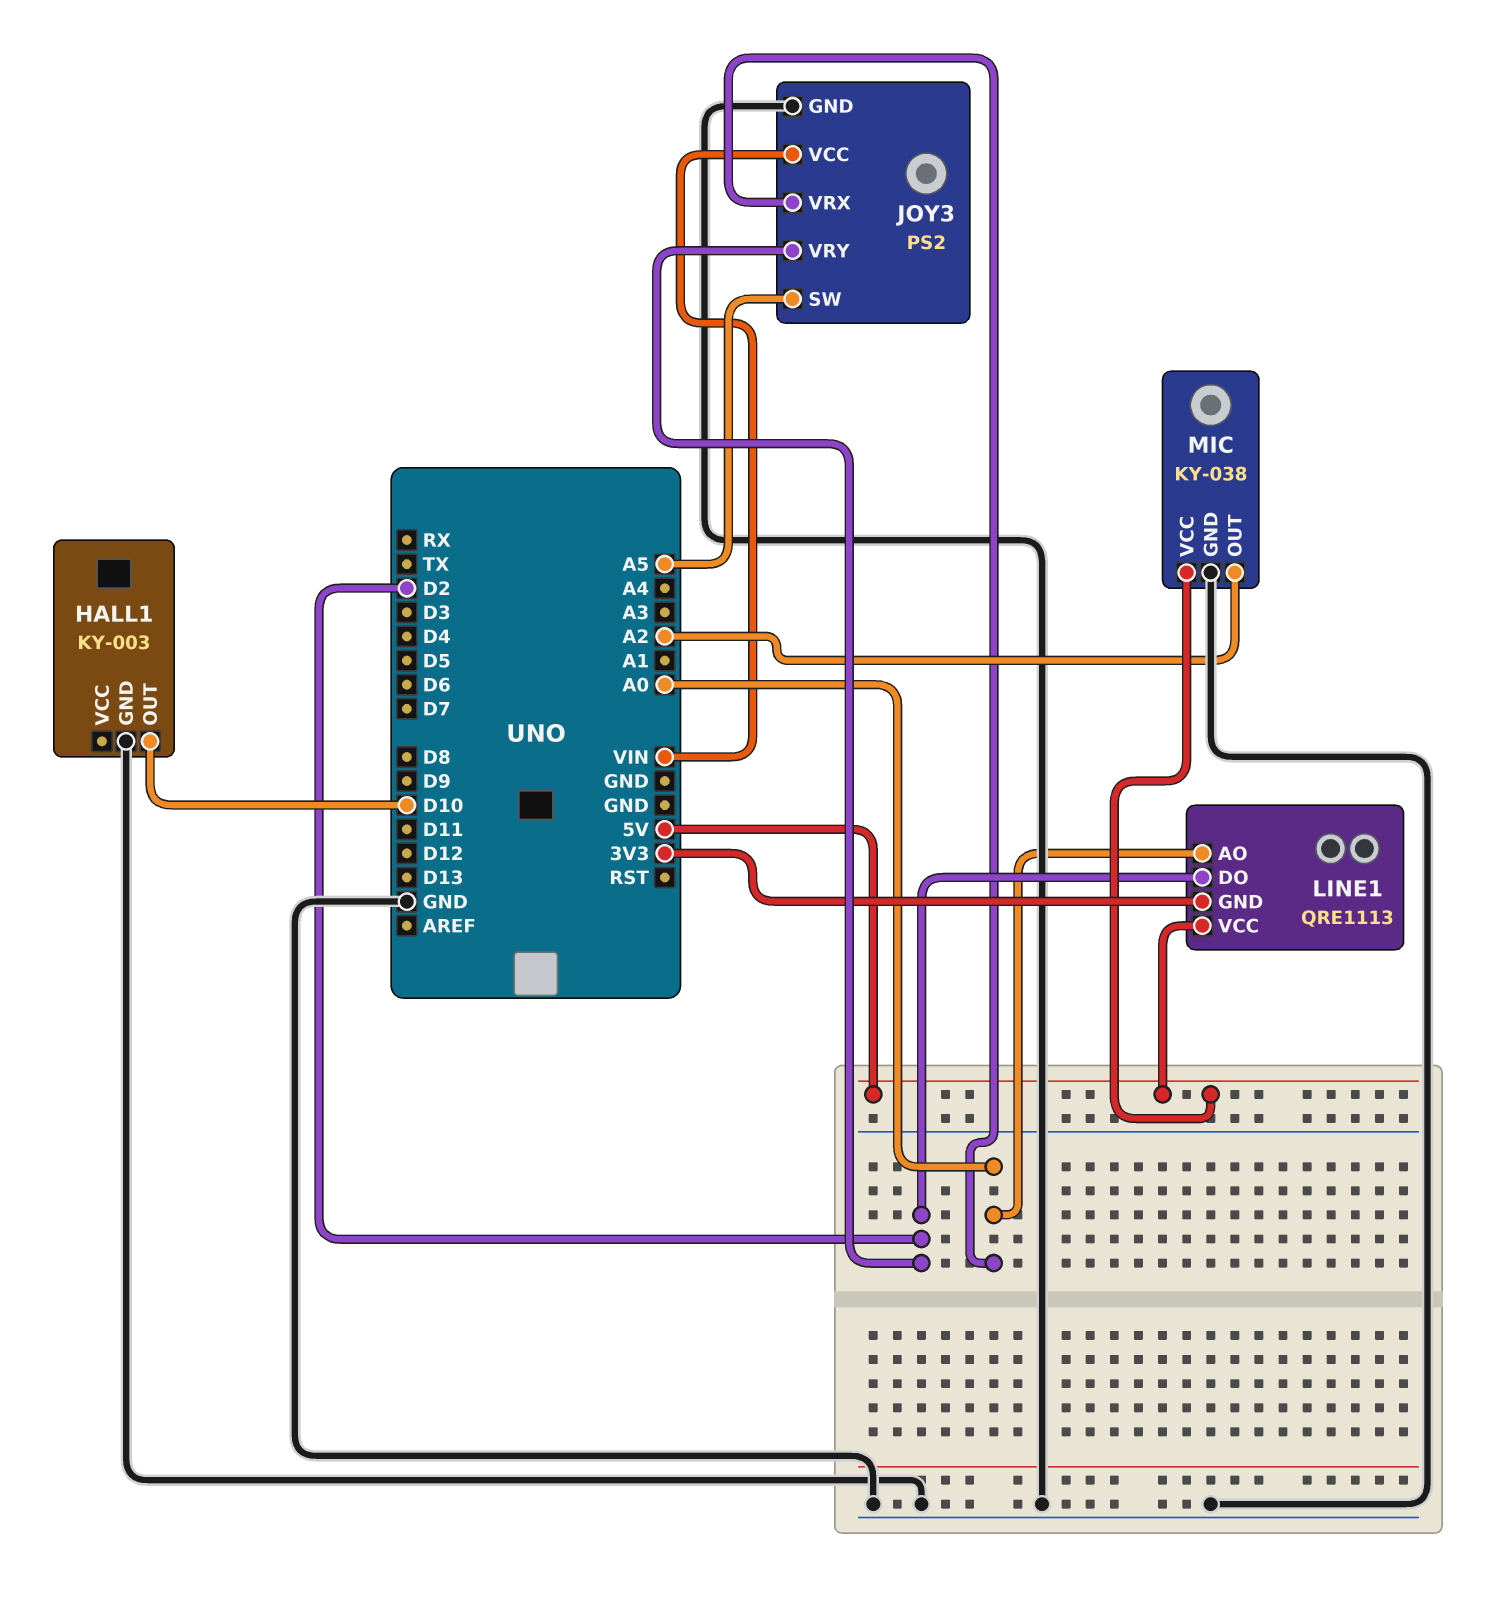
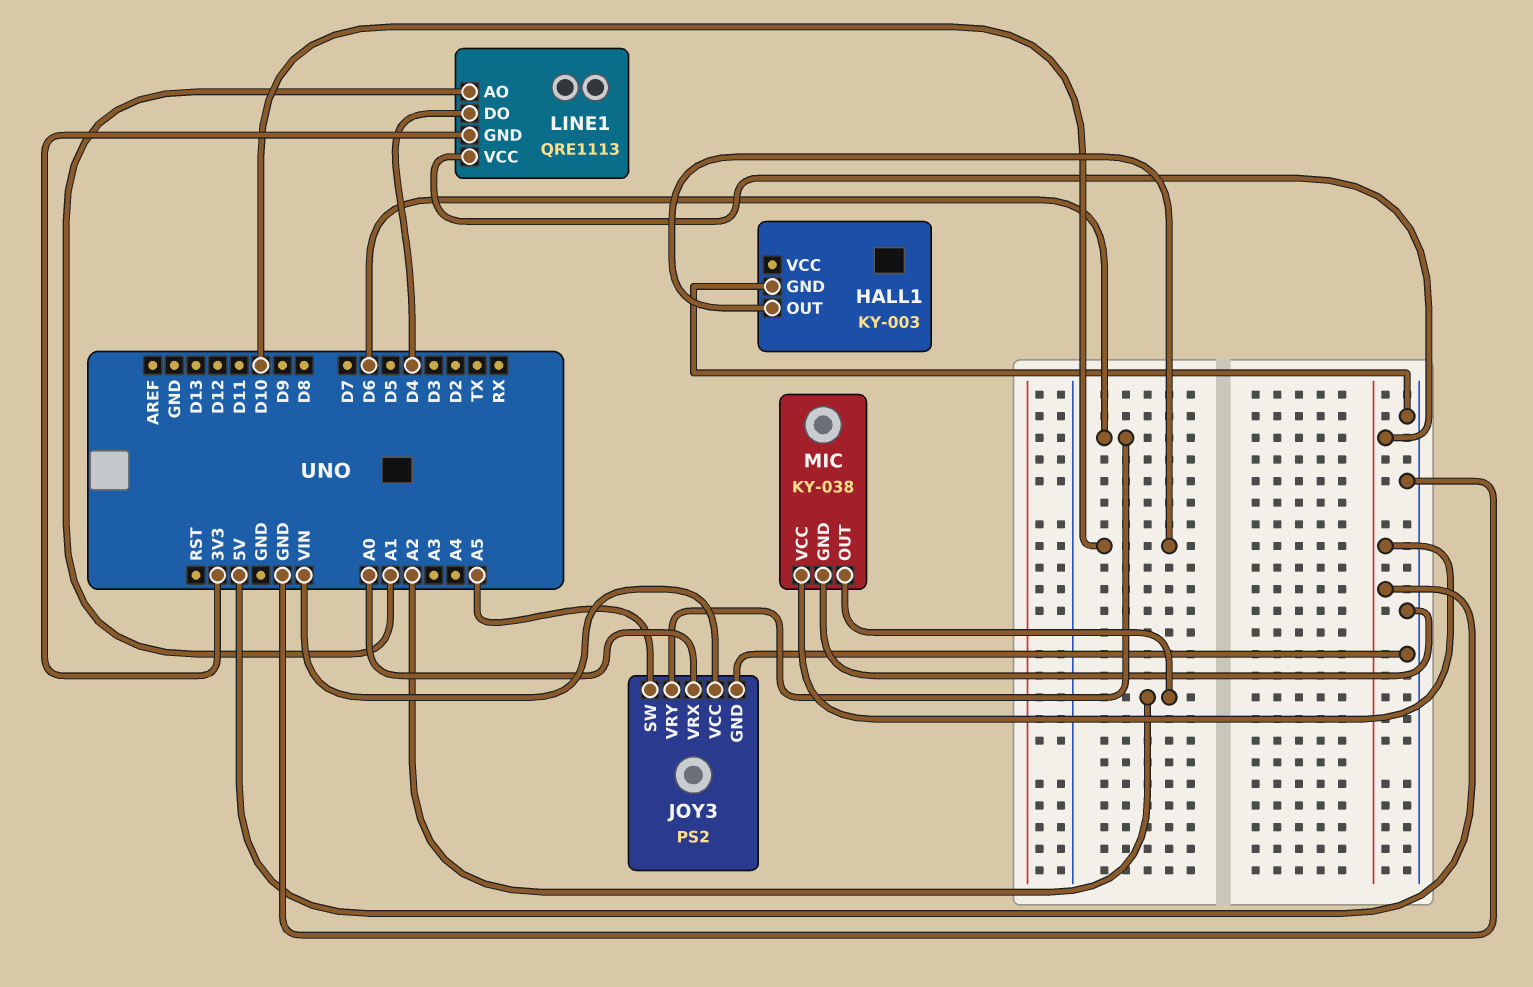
JOY3 pin VRY: D2 -> D6
LINE1 pin AO: A0 -> A1
LINE1 pin DO: D2 -> D4

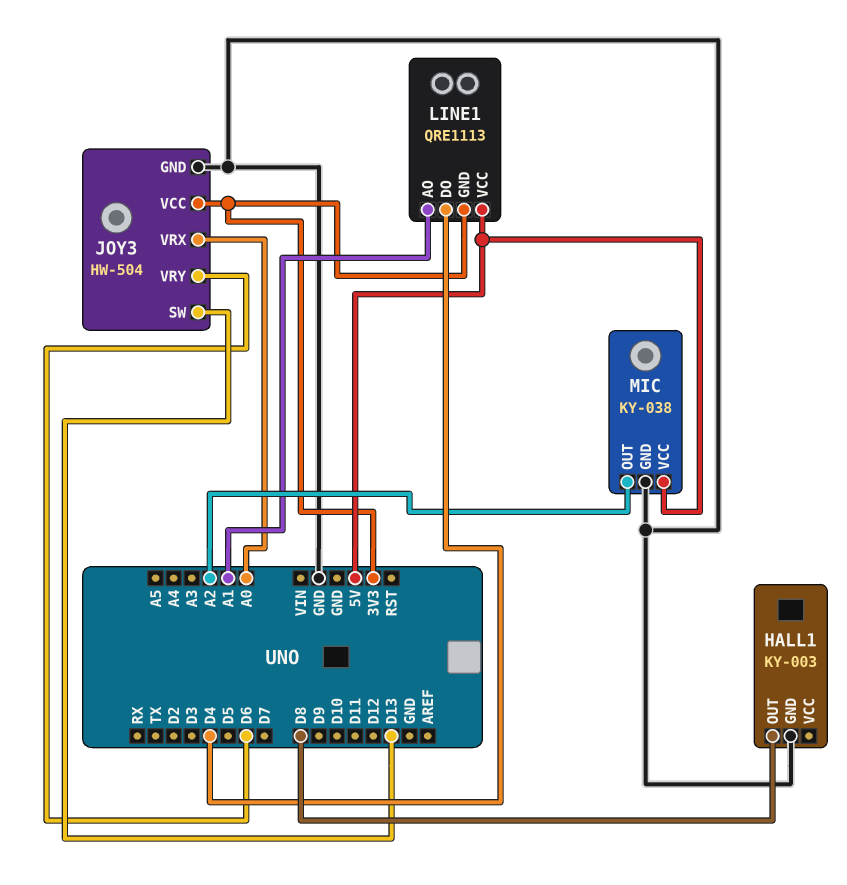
HALL1 pin OUT: D10 -> D8
JOY3: PS2 -> HW-504
JOY3 pin SW: A5 -> D13
JOY3 pin VCC: VIN -> 3V3

